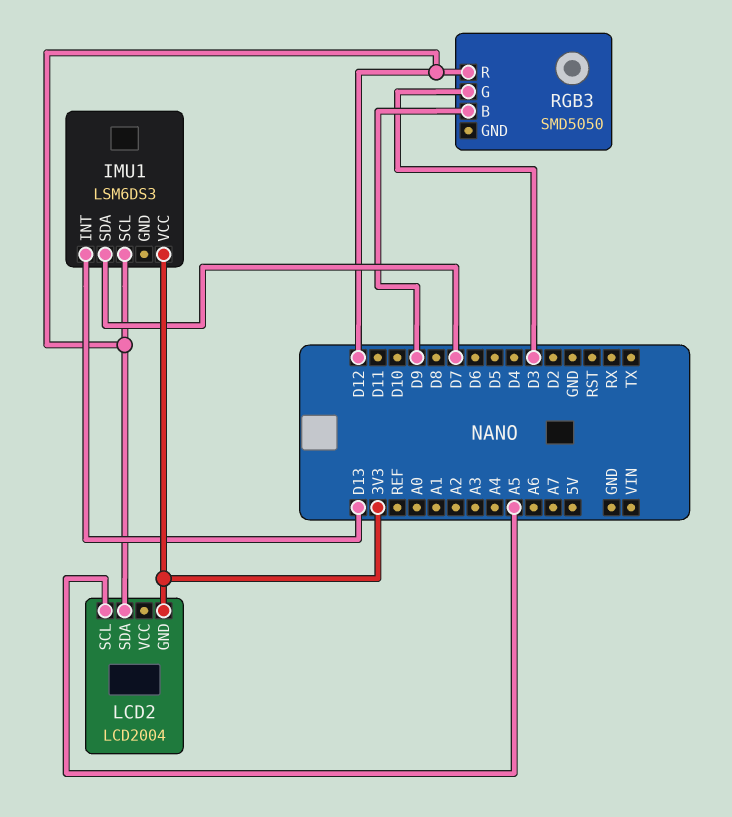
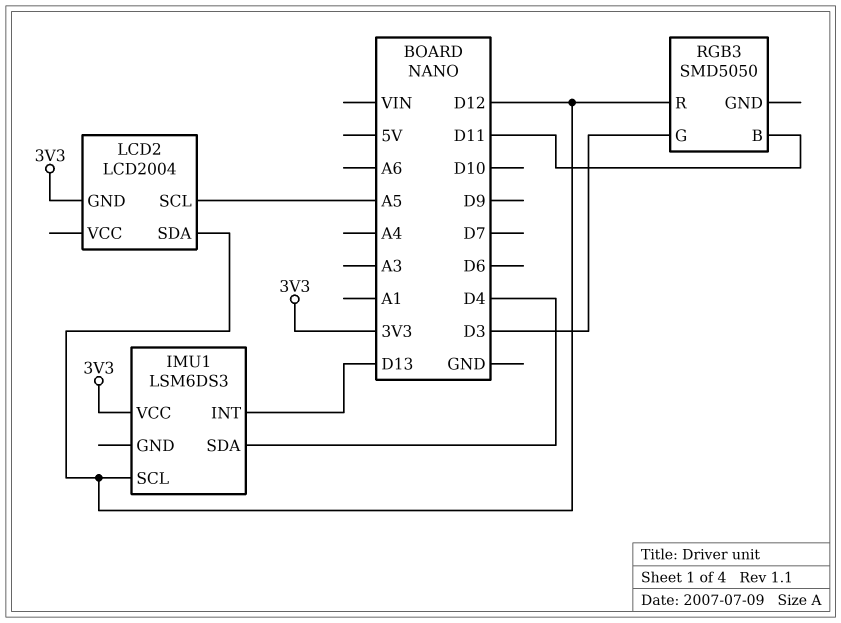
IMU1 pin SDA: D7 -> D4
RGB3 pin B: D9 -> D11

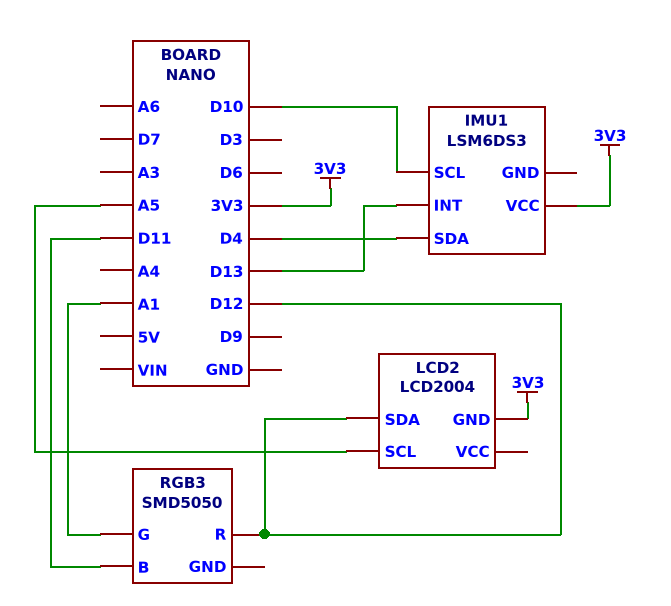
IMU1 pin SCL: D12 -> D10
RGB3 pin G: D3 -> A1

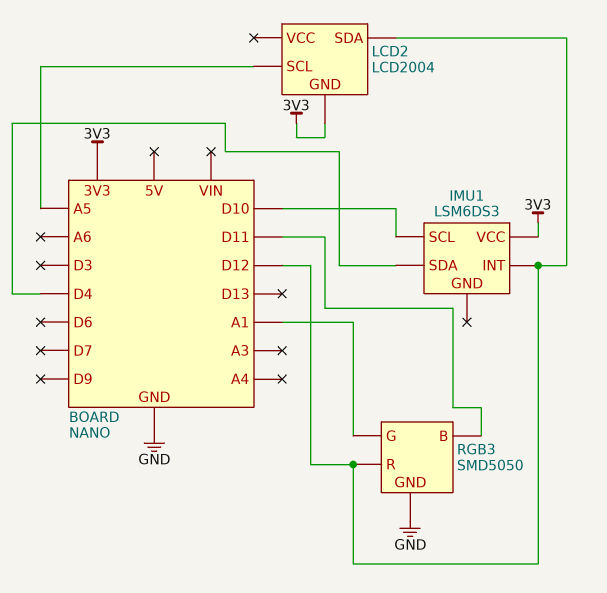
IMU1 pin INT: D13 -> D12
RGB3 pin GND: none -> GND

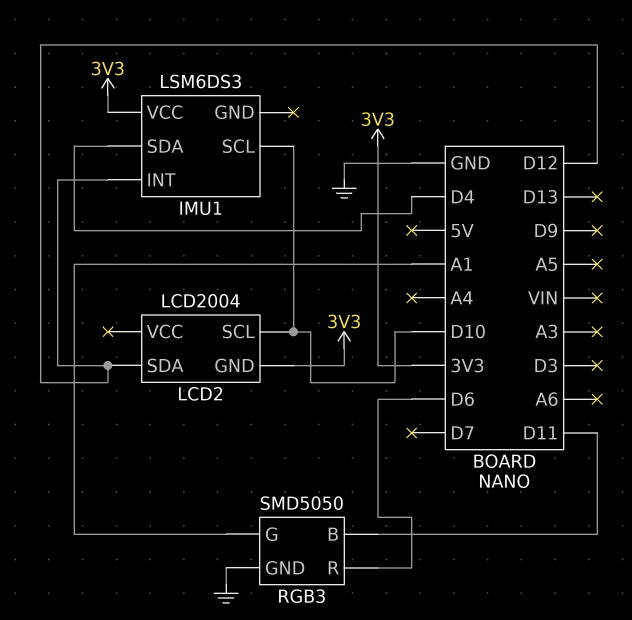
LCD2 pin SCL: A5 -> D10
RGB3 pin R: D12 -> D6

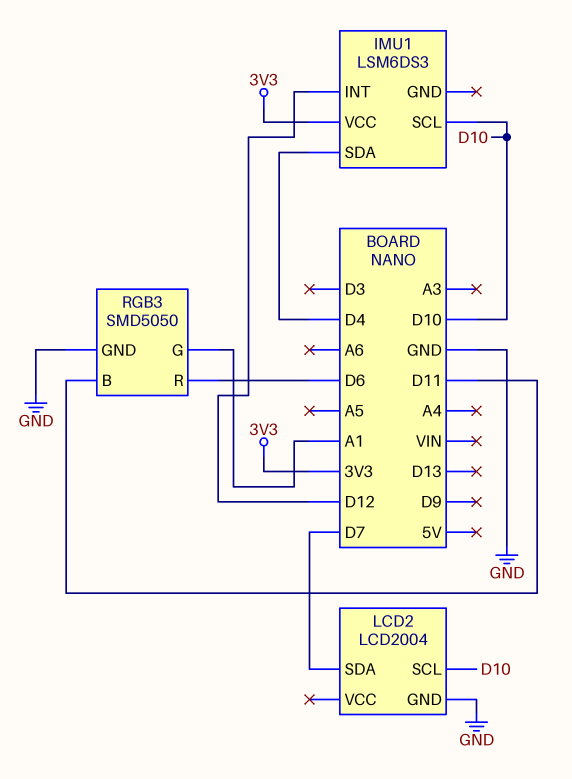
LCD2 pin GND: 3V3 -> GND
LCD2 pin SDA: D12 -> D7

